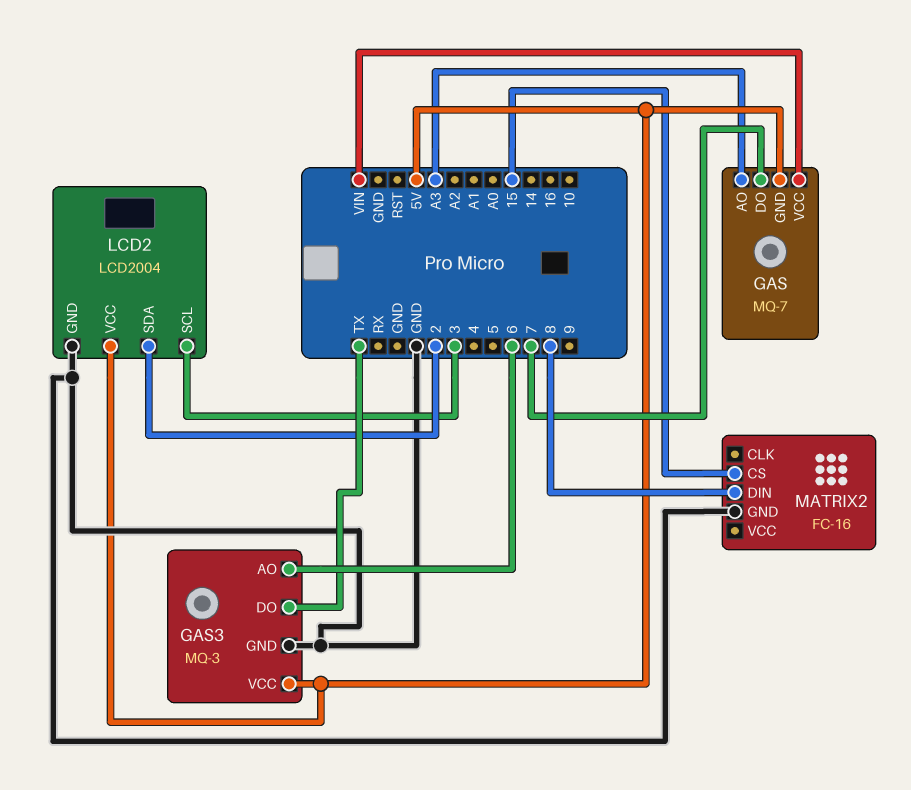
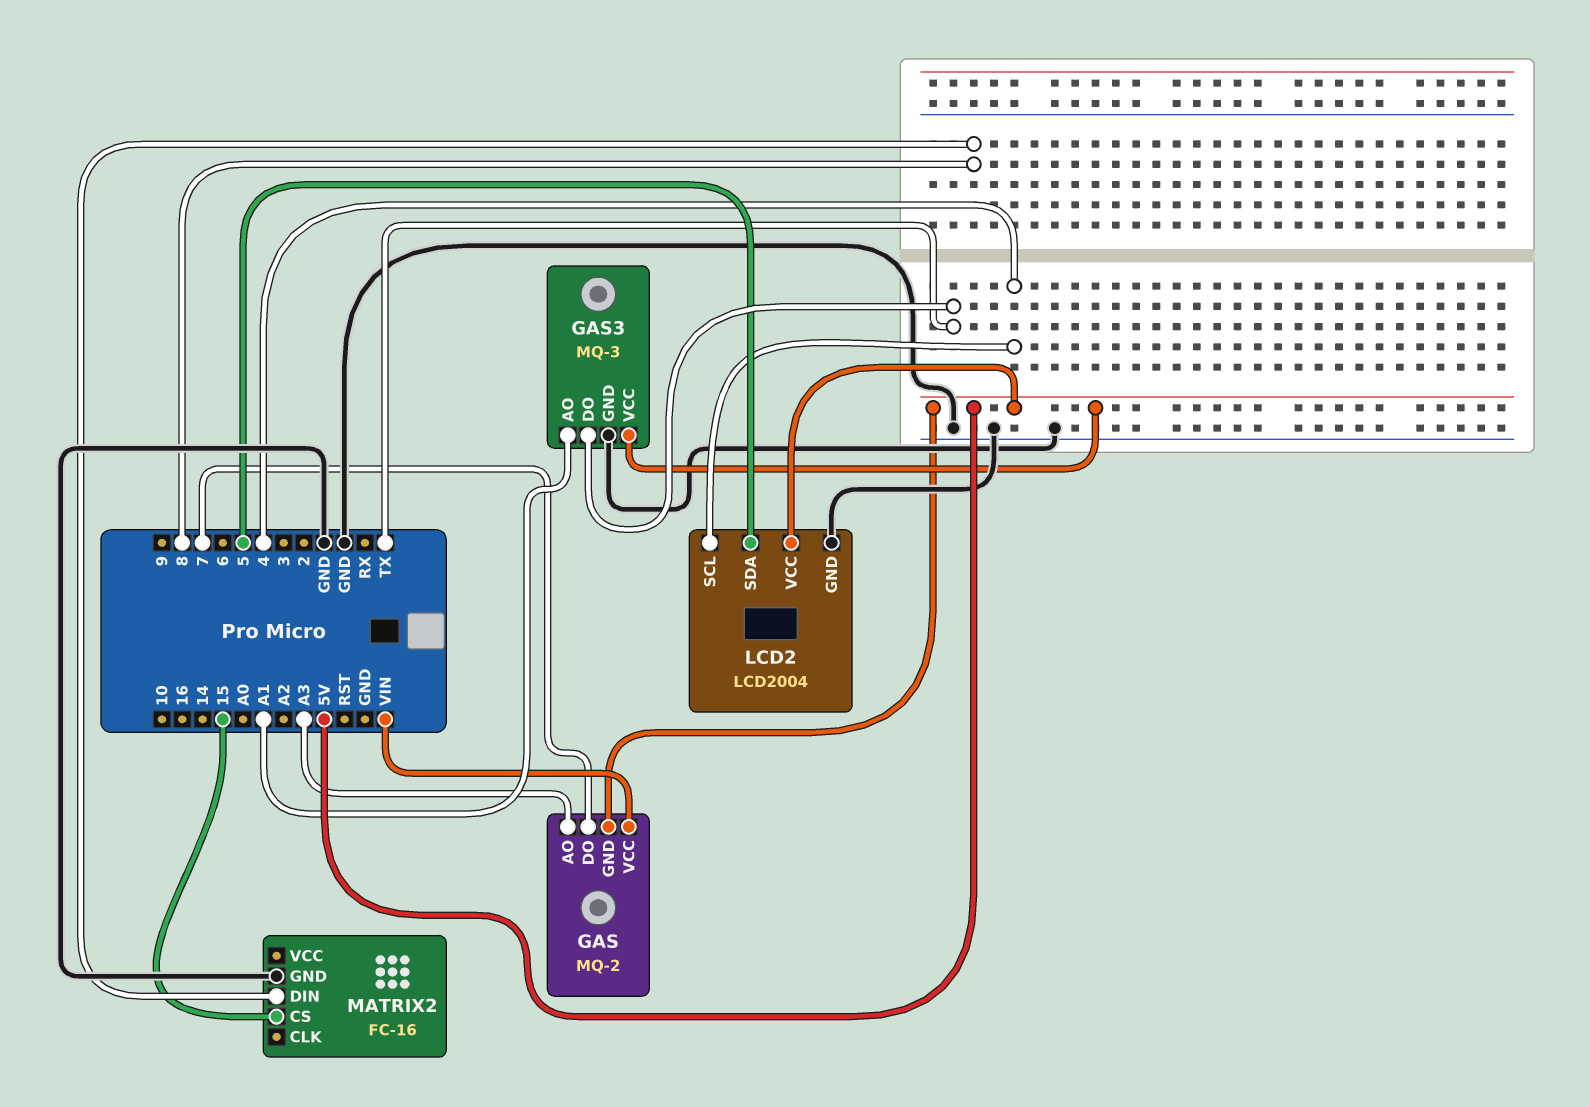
GAS: MQ-7 -> MQ-2
GAS3 pin AO: 6 -> A1
LCD2 pin SCL: 3 -> 4
LCD2 pin SDA: 2 -> 5

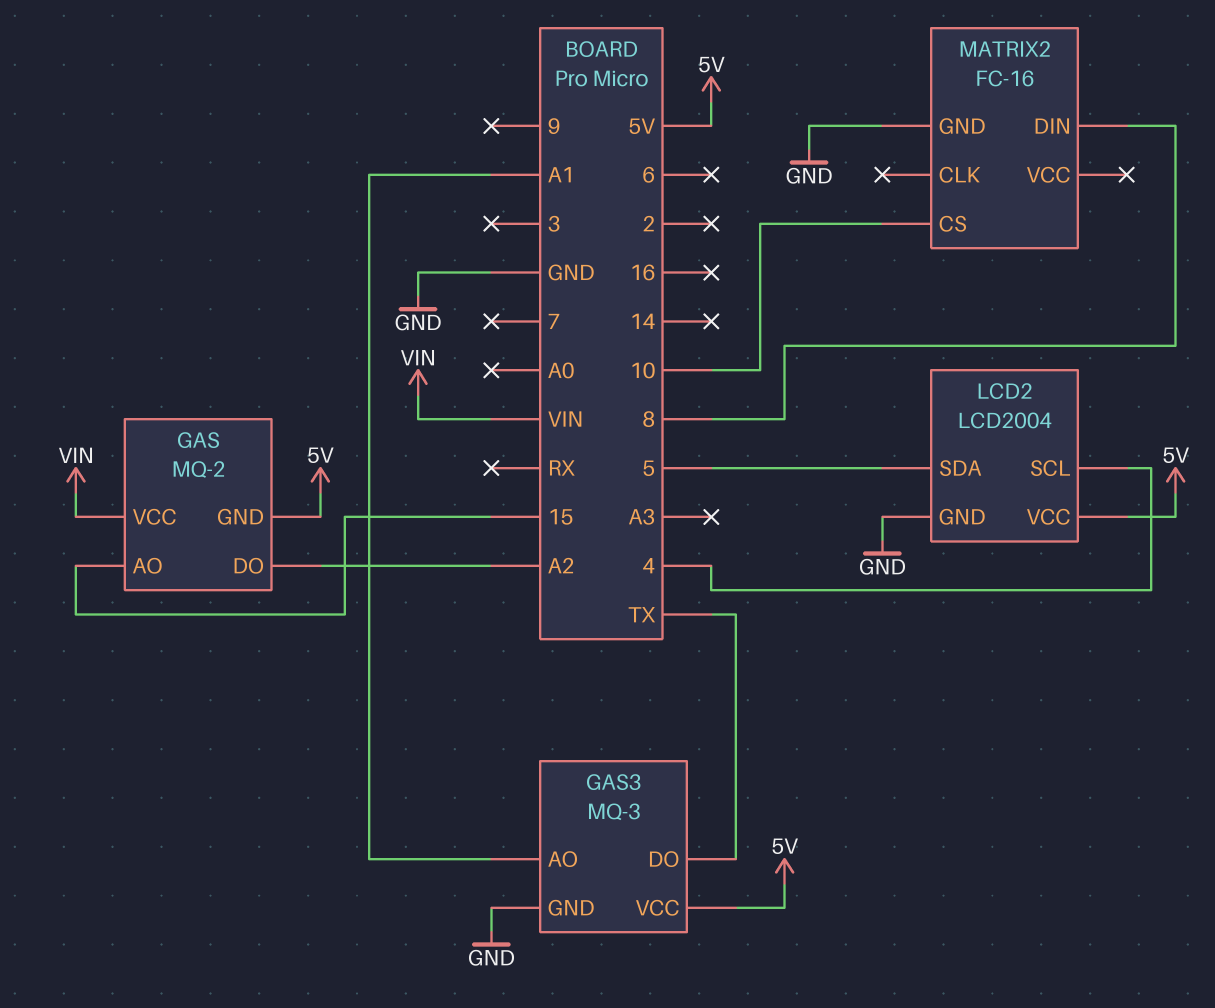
GAS pin AO: A3 -> 15
GAS pin DO: 7 -> A2
MATRIX2 pin CS: 15 -> 10

